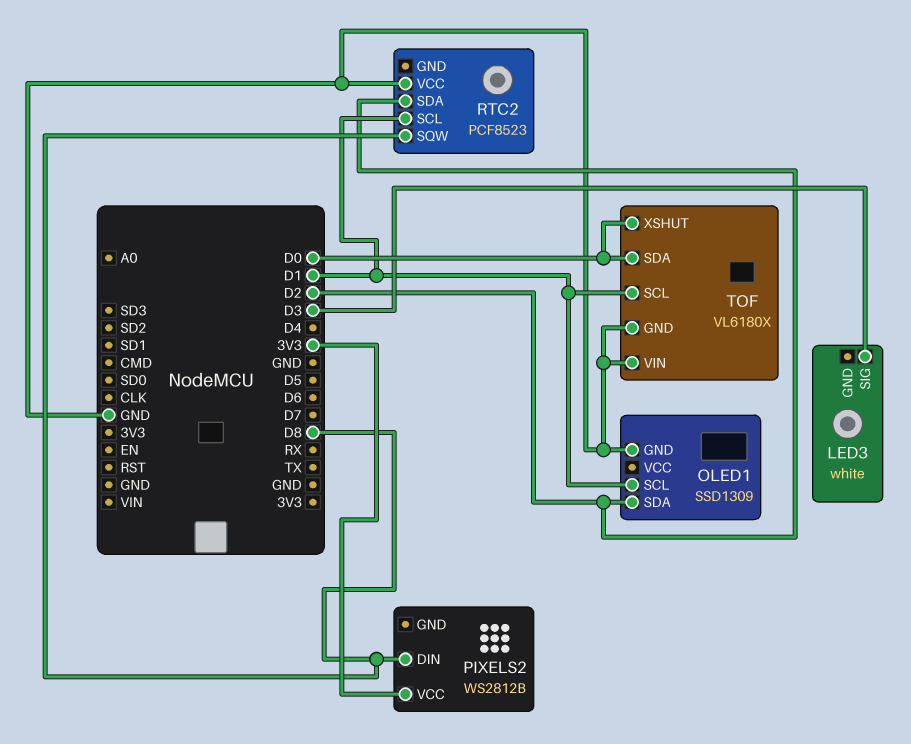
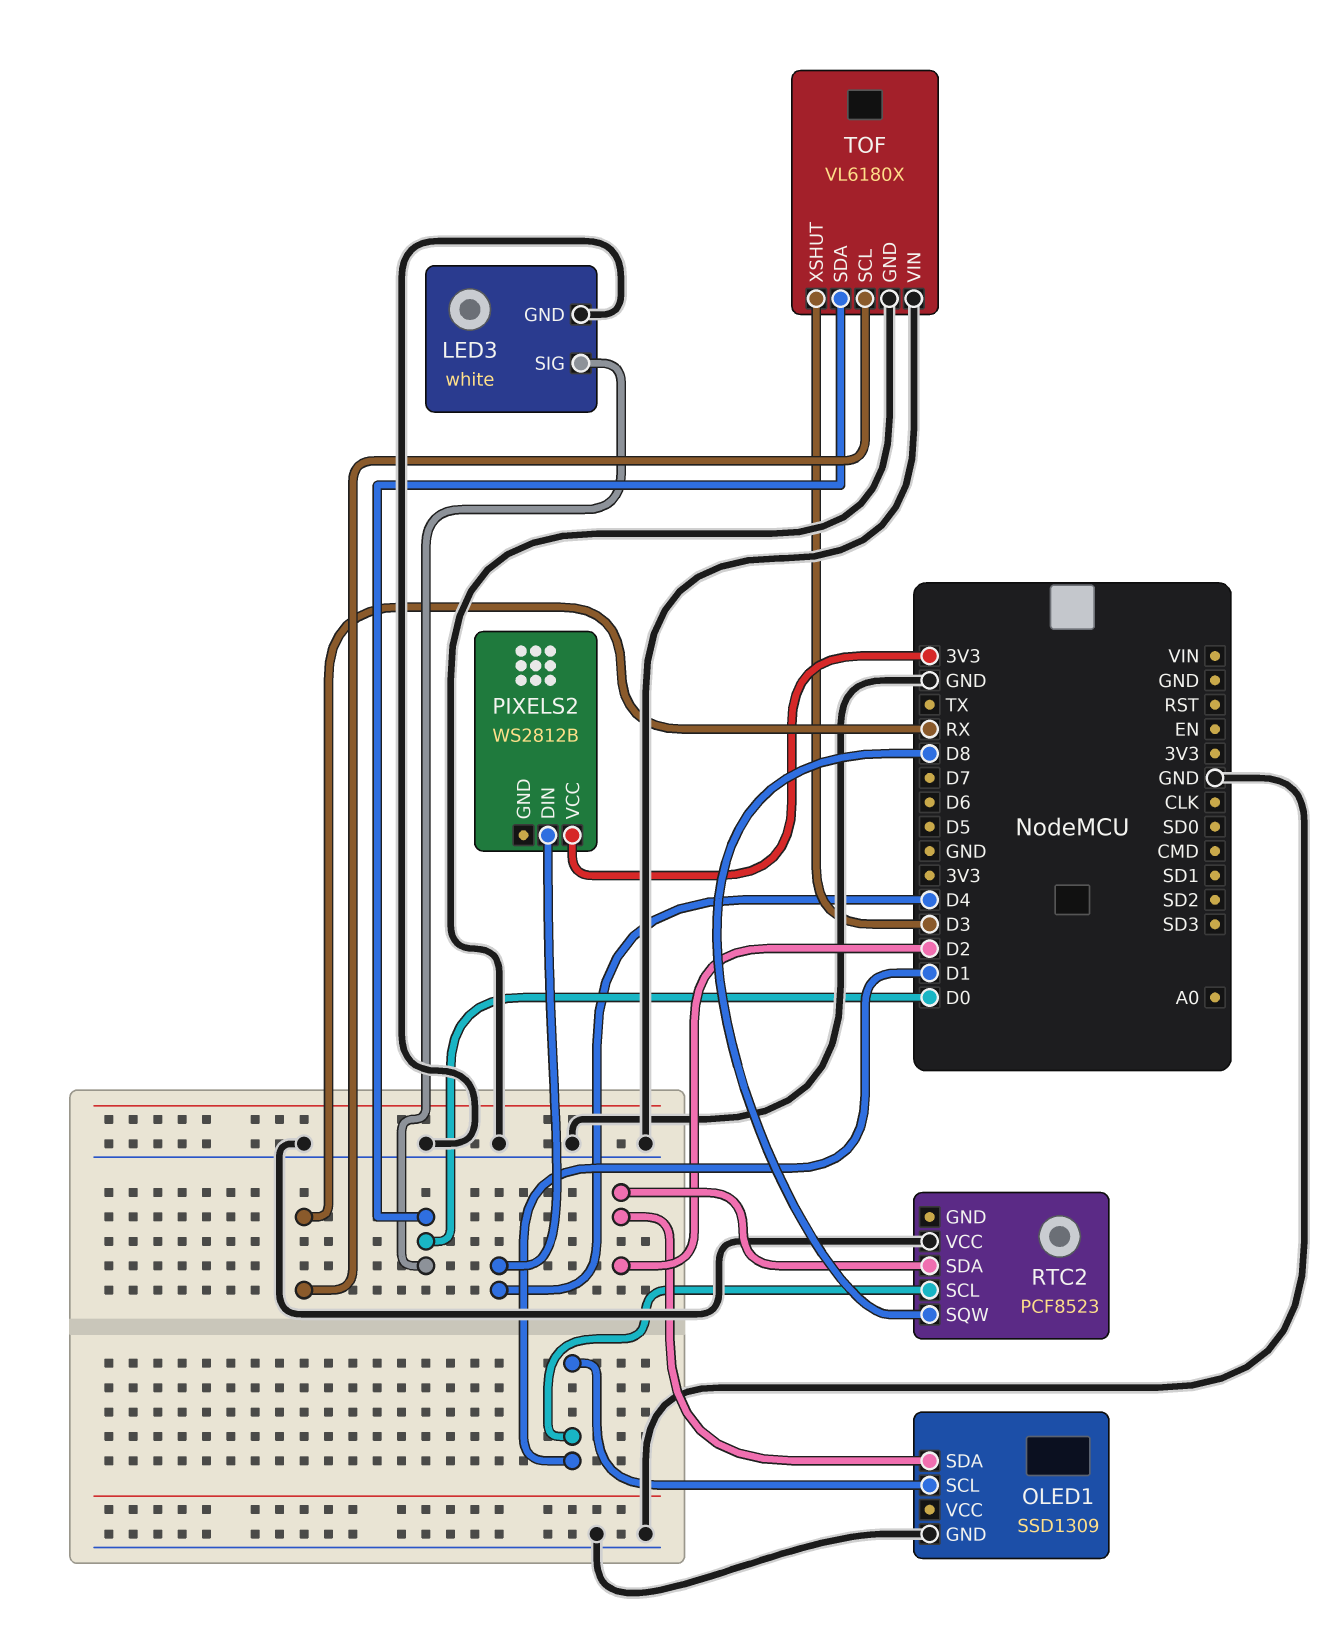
LED3 pin GND: none -> GND
LED3 pin SIG: D3 -> D0
PIXELS2 pin DIN: D8 -> D4
TOF pin SCL: D1 -> RX
TOF pin XSHUT: D0 -> D3

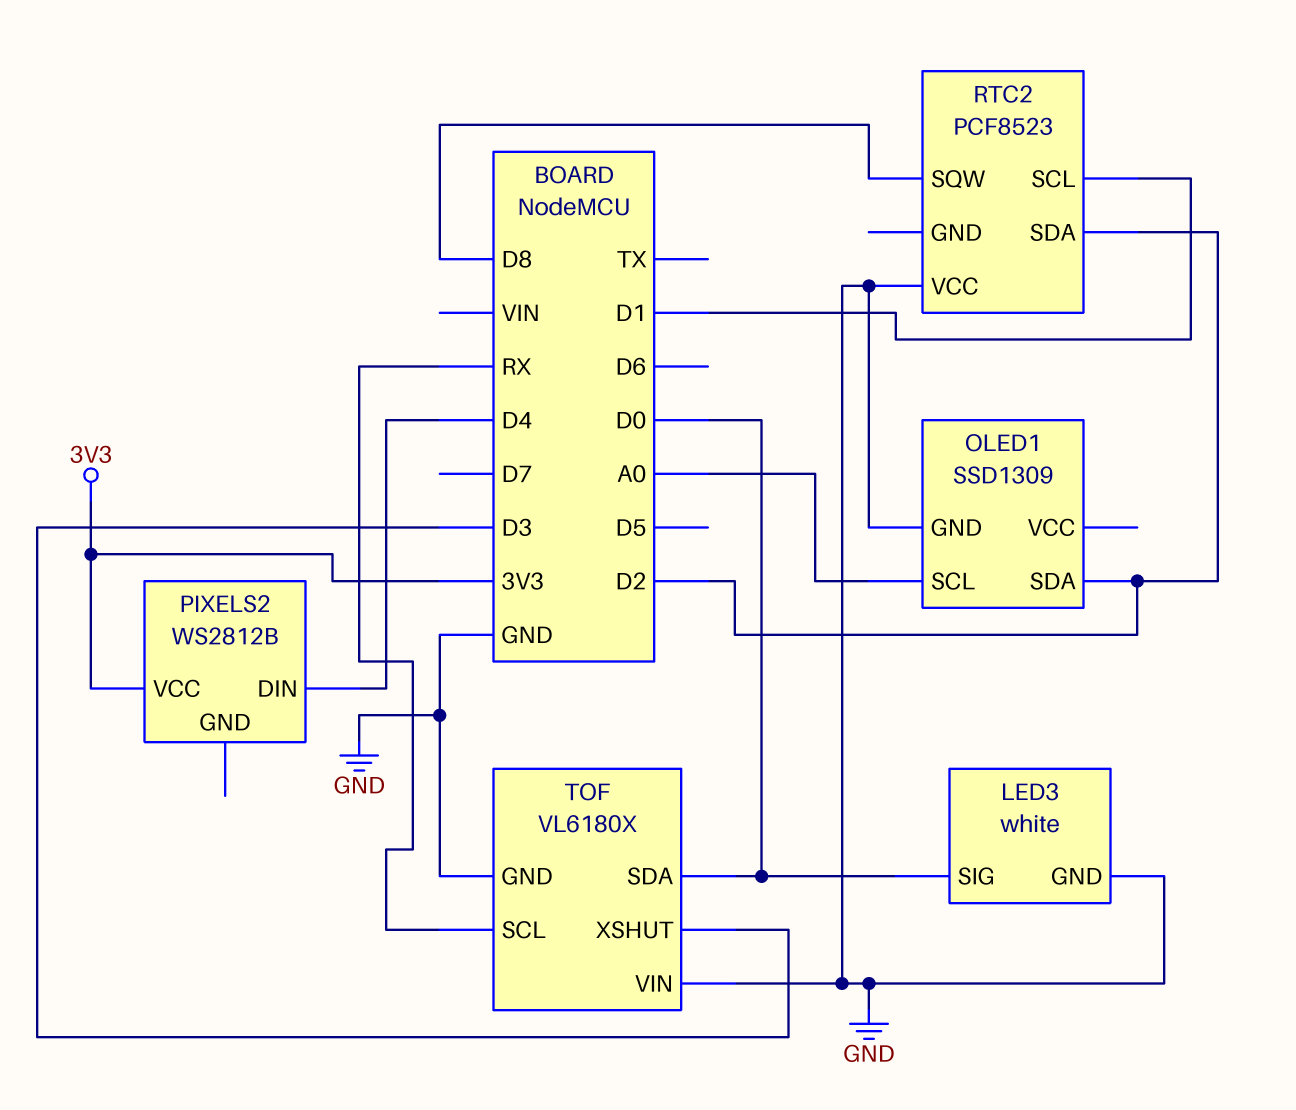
OLED1 pin SCL: D1 -> A0

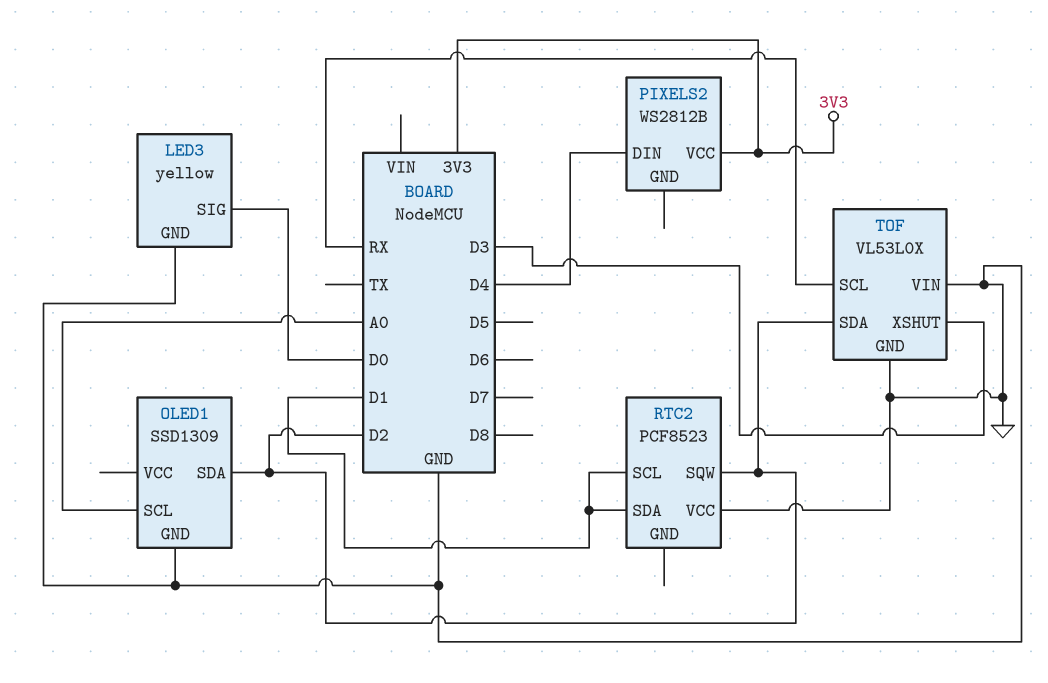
LED3: white -> yellow
RTC2 pin SDA: D2 -> D1
RTC2 pin SQW: D8 -> D2
TOF: VL6180X -> VL53L0X
TOF pin SDA: D0 -> D2

